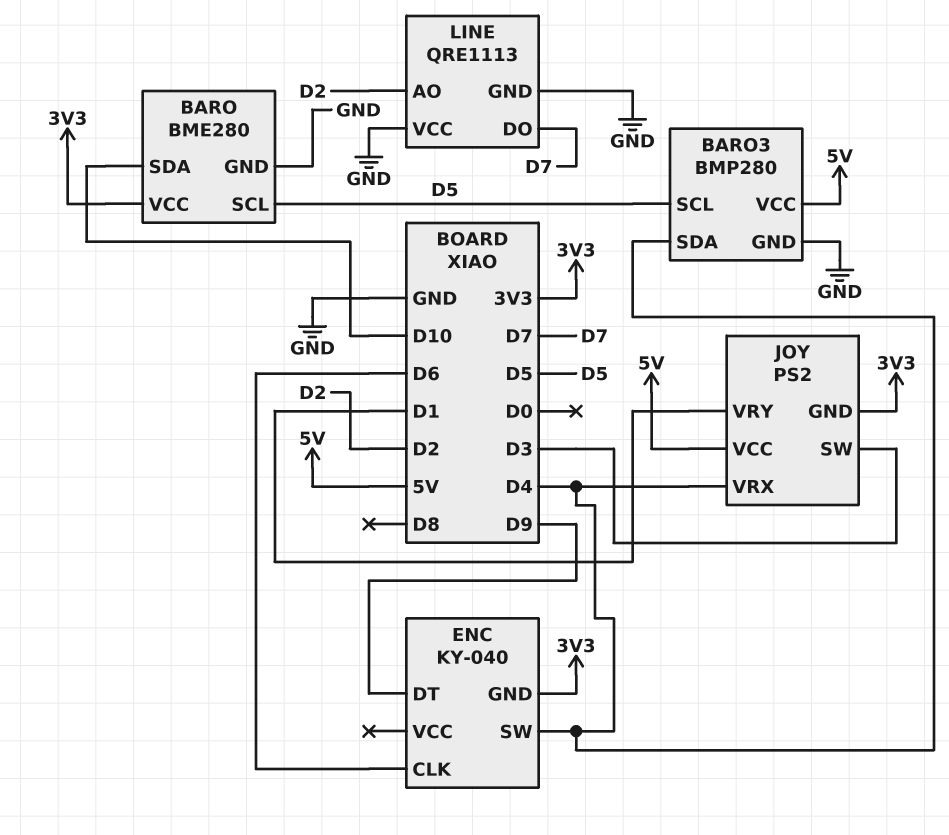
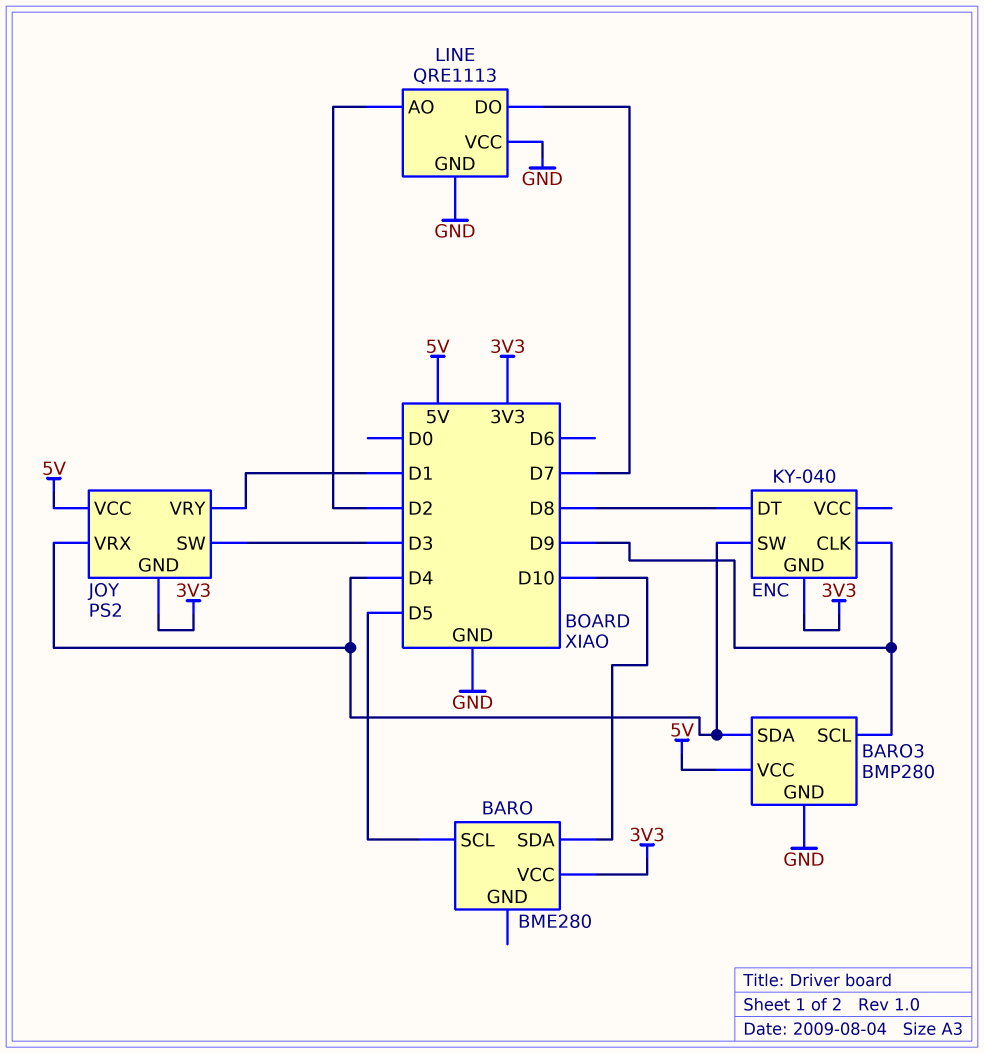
BARO pin GND: GND -> none
BARO3 pin SCL: D5 -> D9
ENC pin CLK: D6 -> D9
ENC pin DT: D9 -> D8

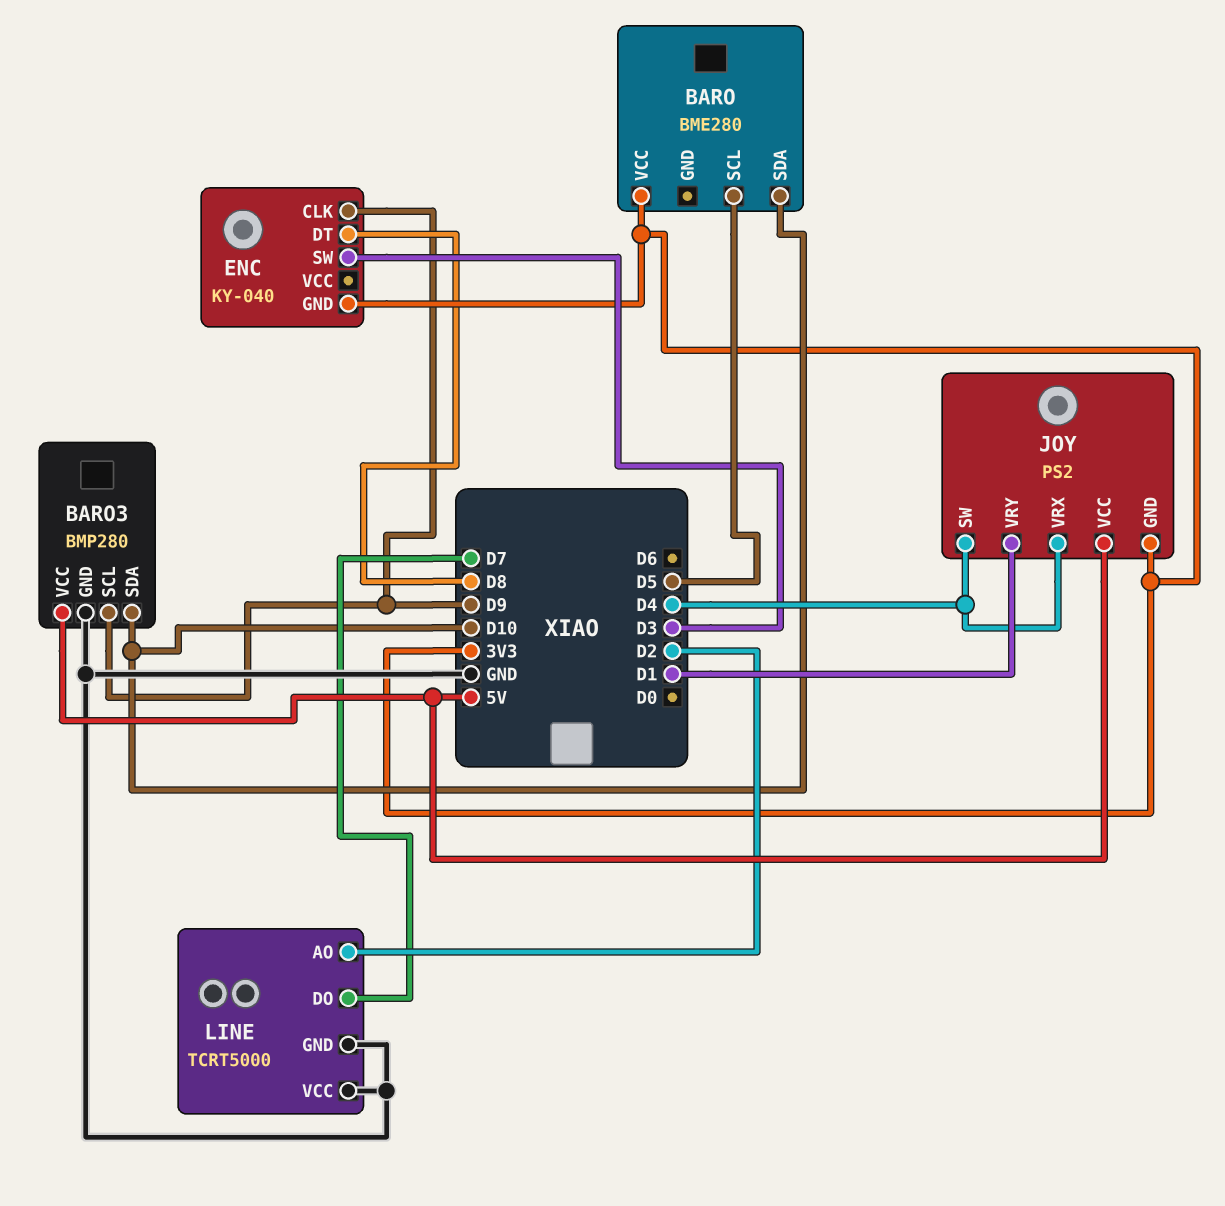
BARO3 pin SDA: D4 -> D10
ENC pin SW: D4 -> D3
JOY pin SW: D3 -> D4
LINE: QRE1113 -> TCRT5000

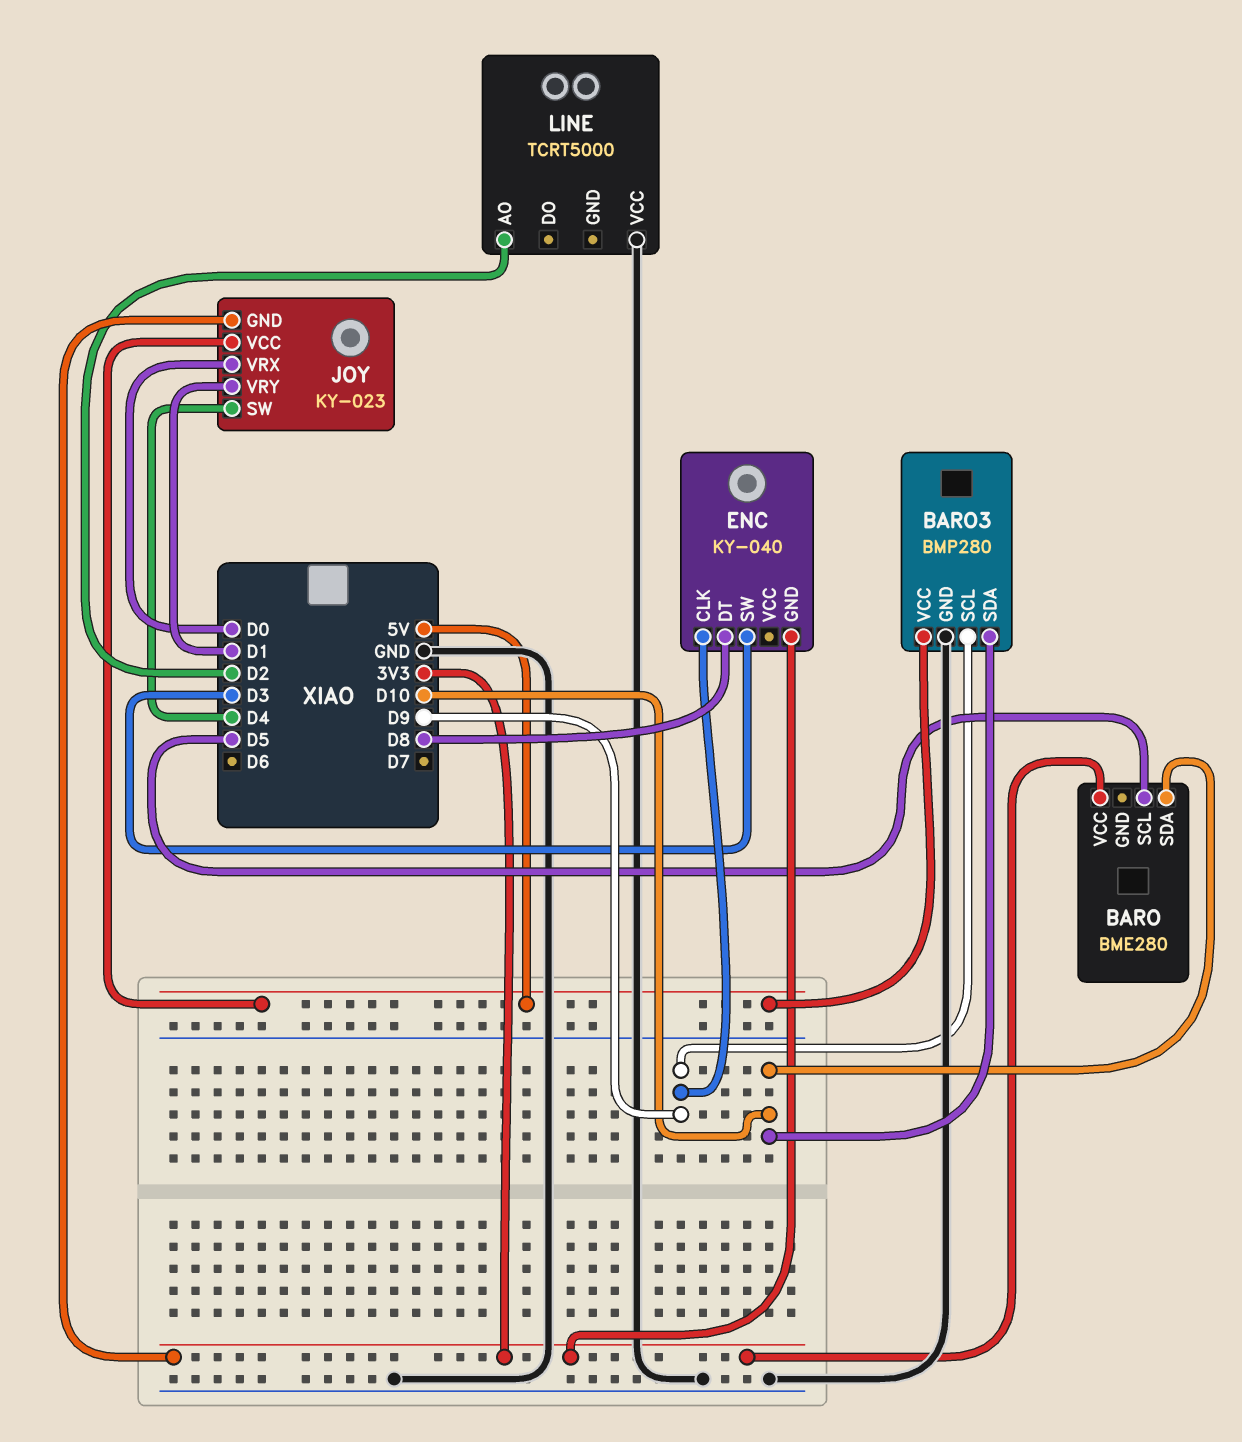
JOY: PS2 -> KY-023
JOY pin VRX: D4 -> D0
LINE pin DO: D7 -> none
LINE pin GND: GND -> none

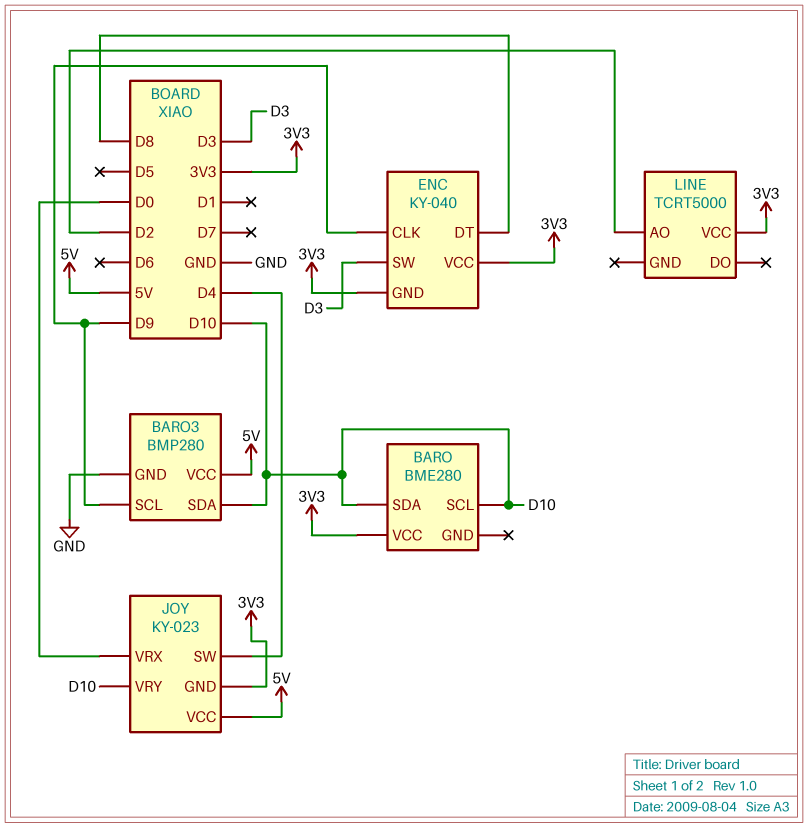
BARO pin SCL: D5 -> D10
ENC pin VCC: none -> 3V3
JOY pin VRY: D1 -> D10
LINE pin VCC: GND -> 3V3

